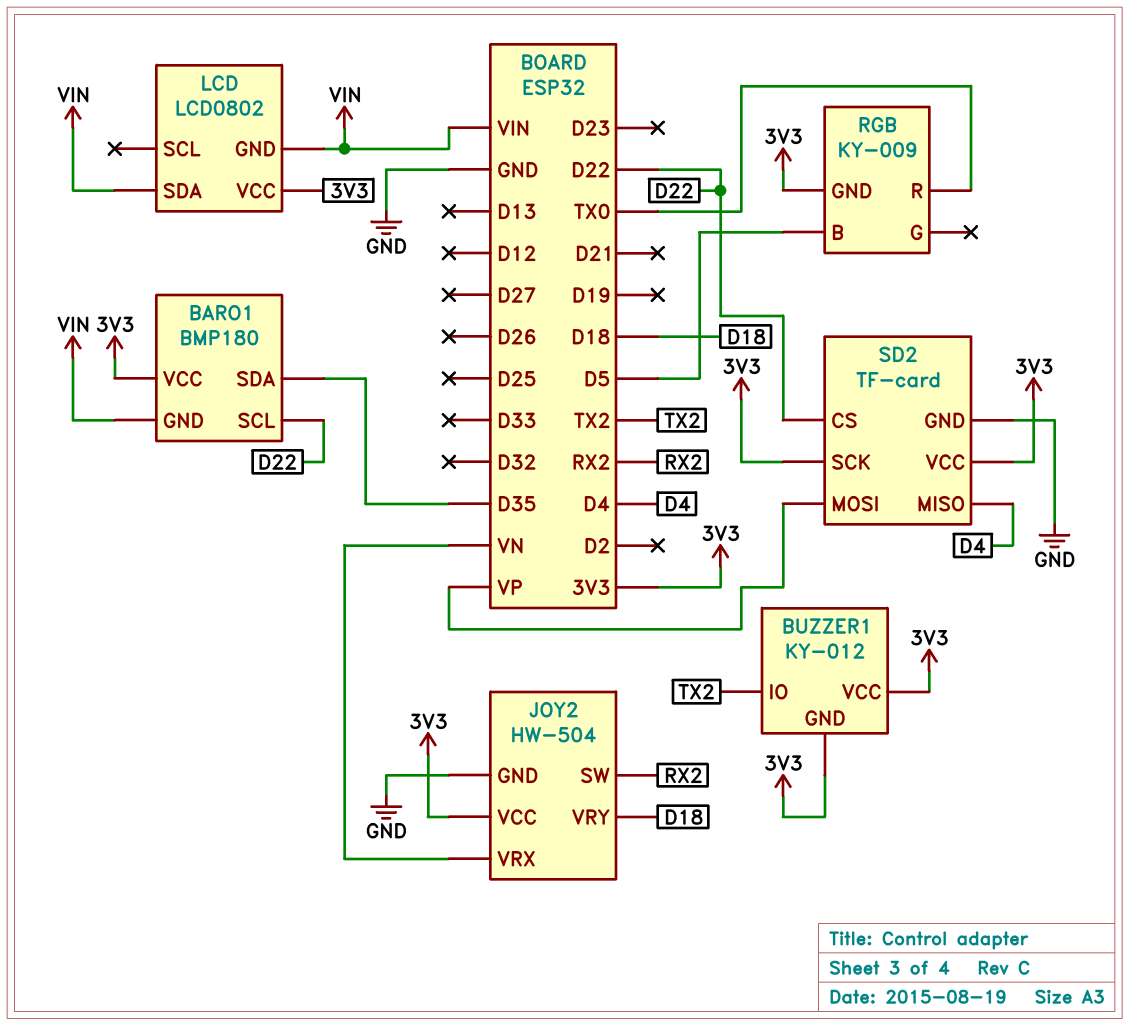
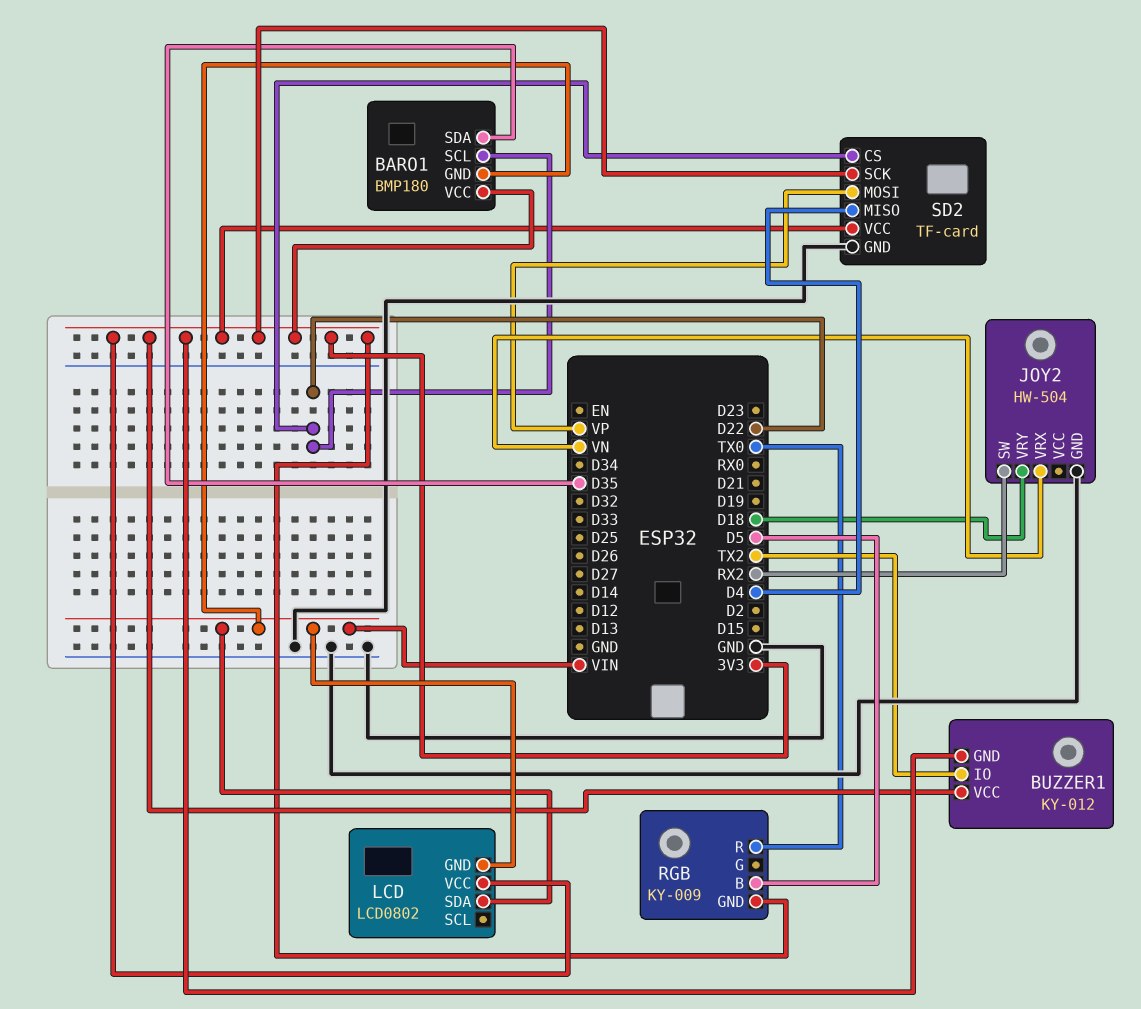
JOY2 pin VCC: 3V3 -> none

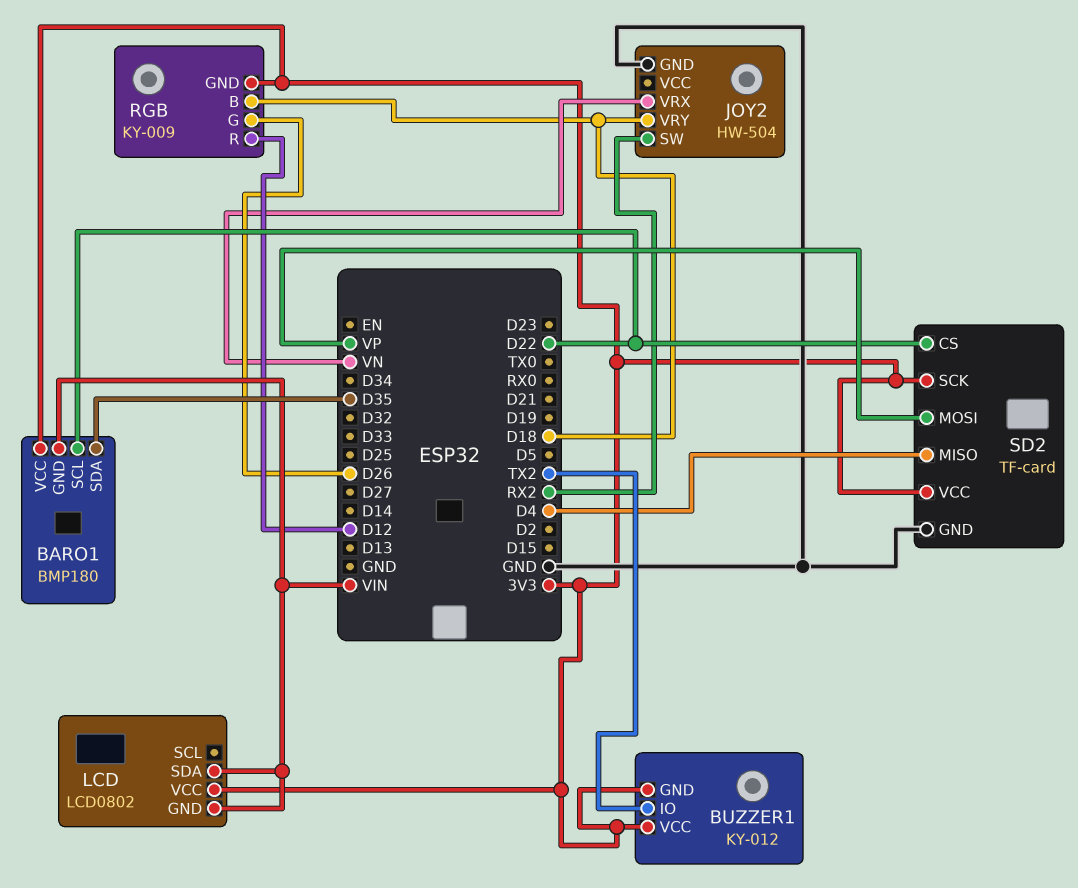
RGB pin B: D5 -> D18
RGB pin G: none -> D26
RGB pin R: TX0 -> D12

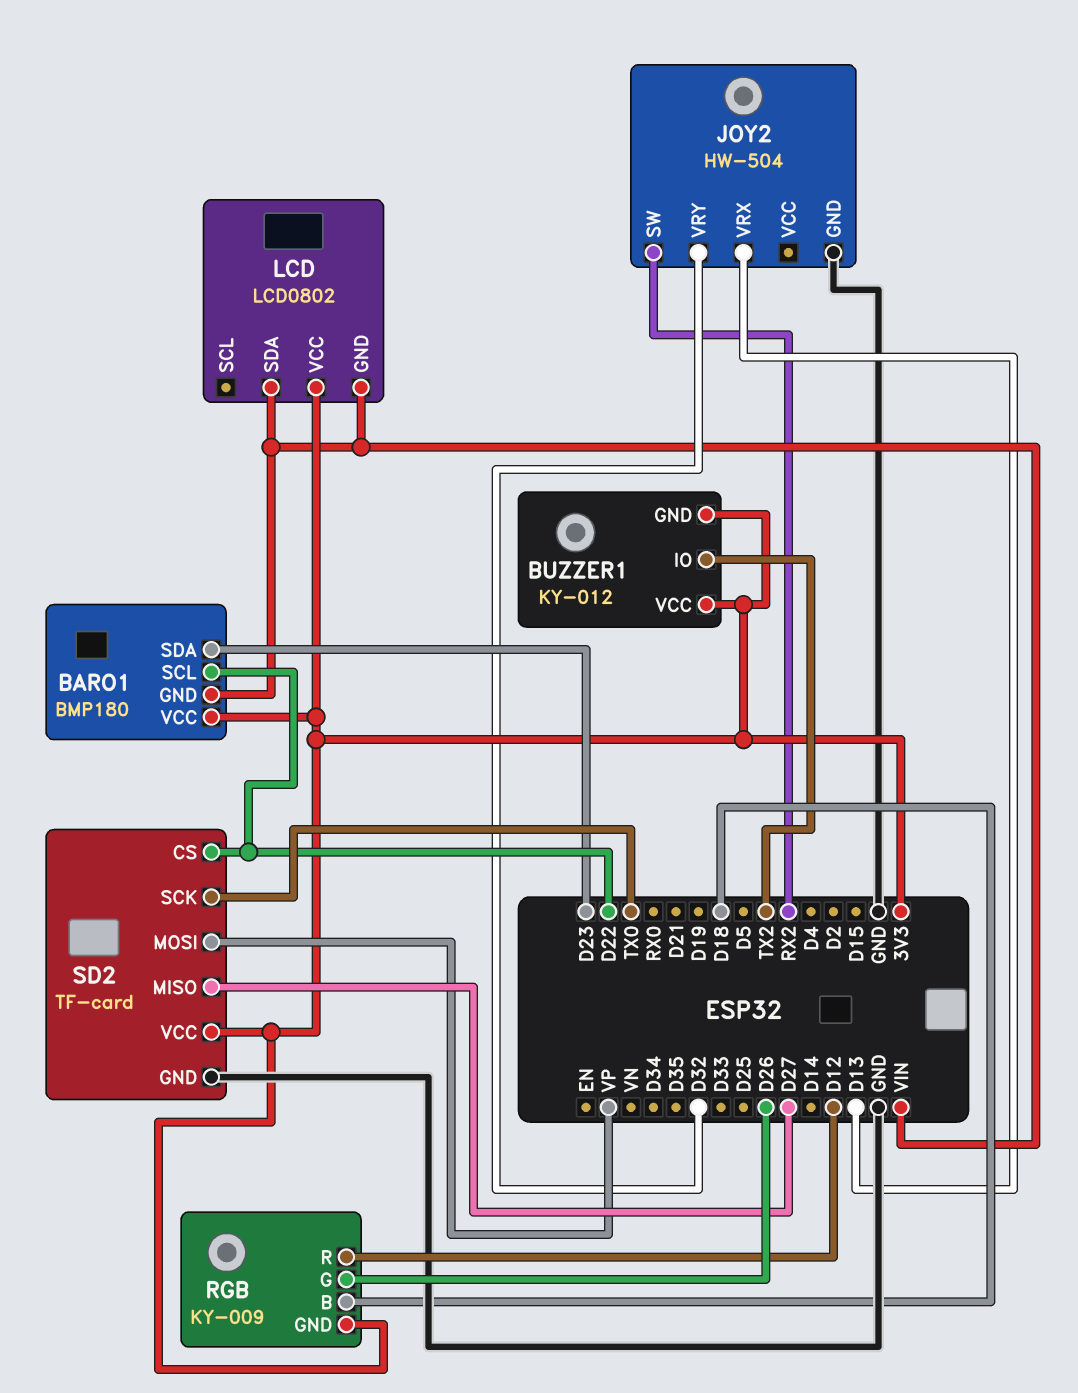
BARO1 pin SDA: D35 -> D23
JOY2 pin VRX: VN -> D13
JOY2 pin VRY: D18 -> D32
SD2 pin MISO: D4 -> D27
SD2 pin SCK: 3V3 -> TX0

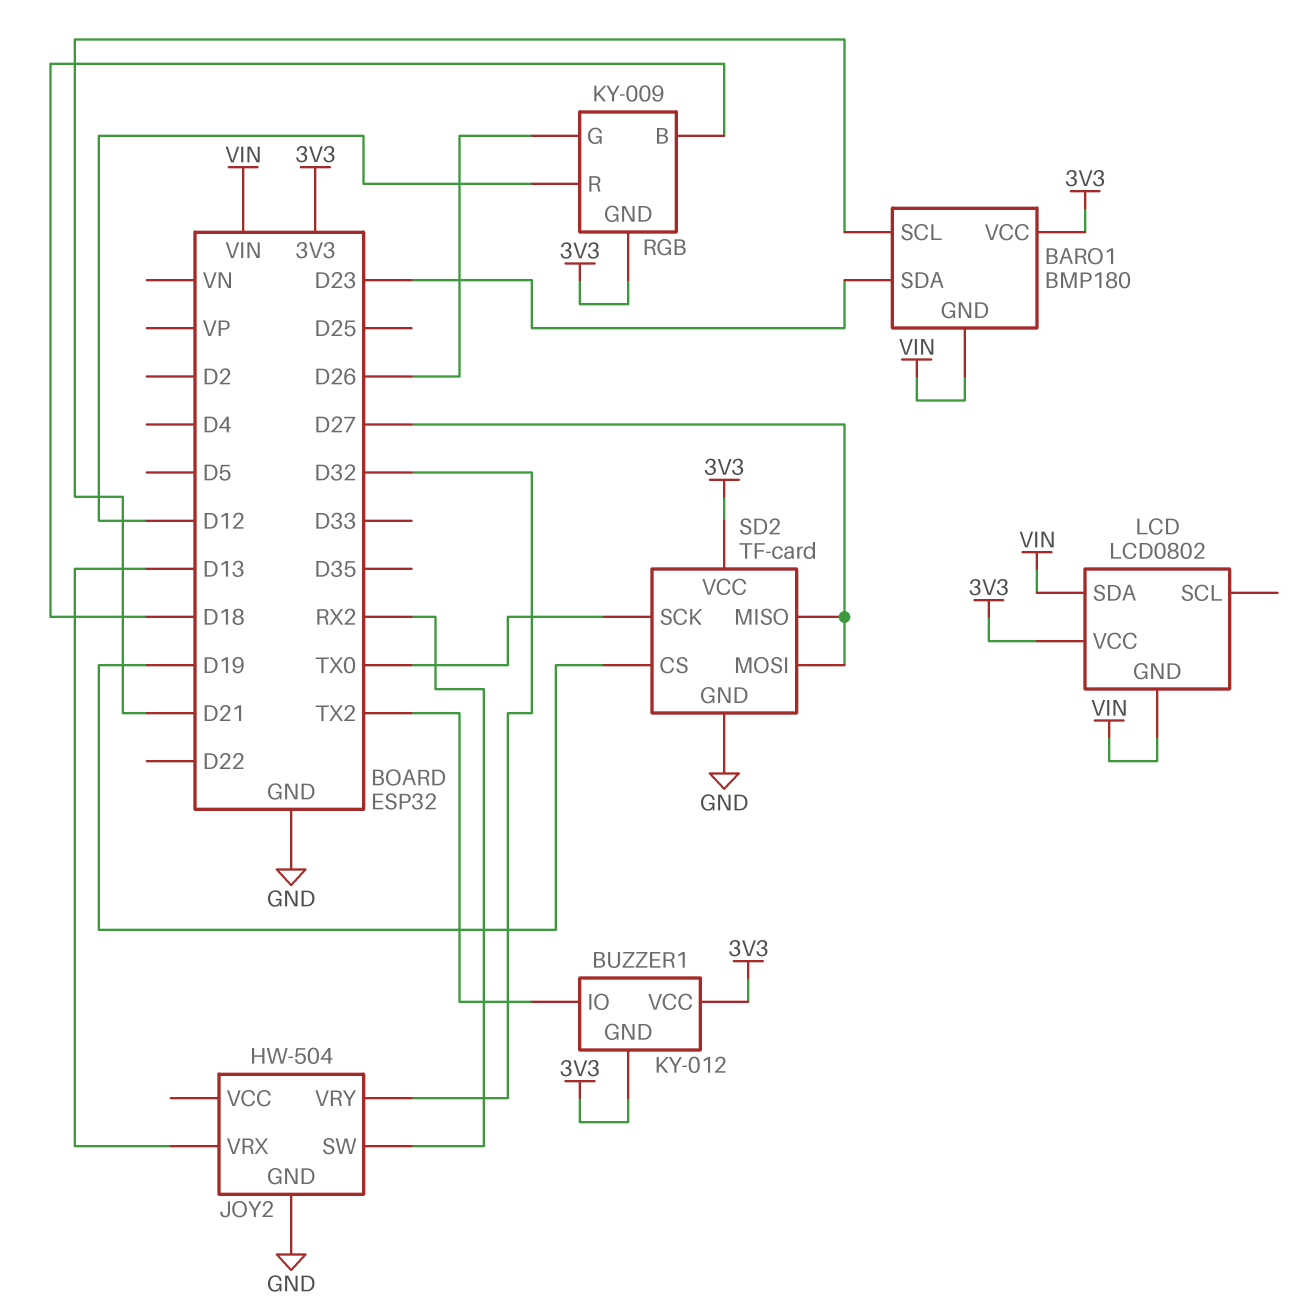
BARO1 pin SCL: D22 -> D21
SD2 pin CS: D22 -> D19
SD2 pin MOSI: VP -> D27

